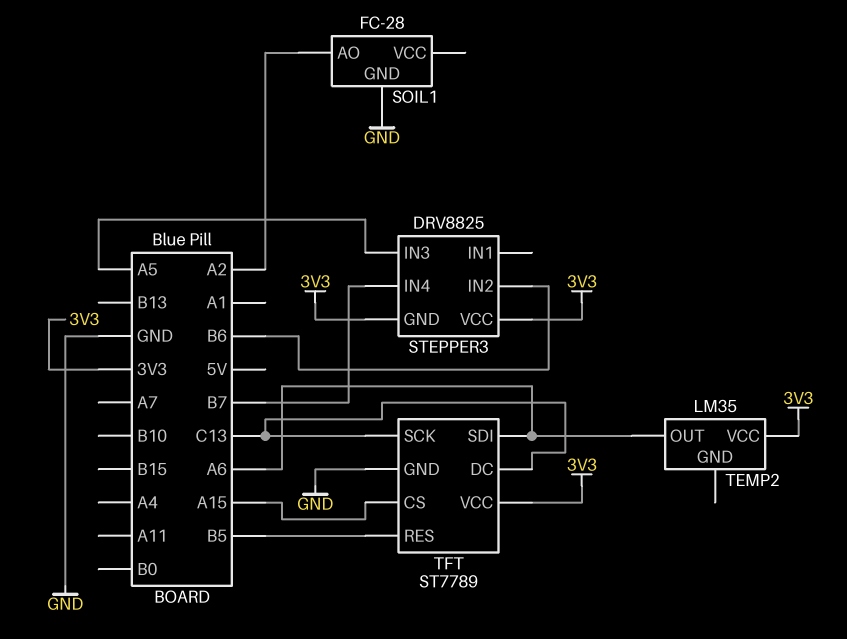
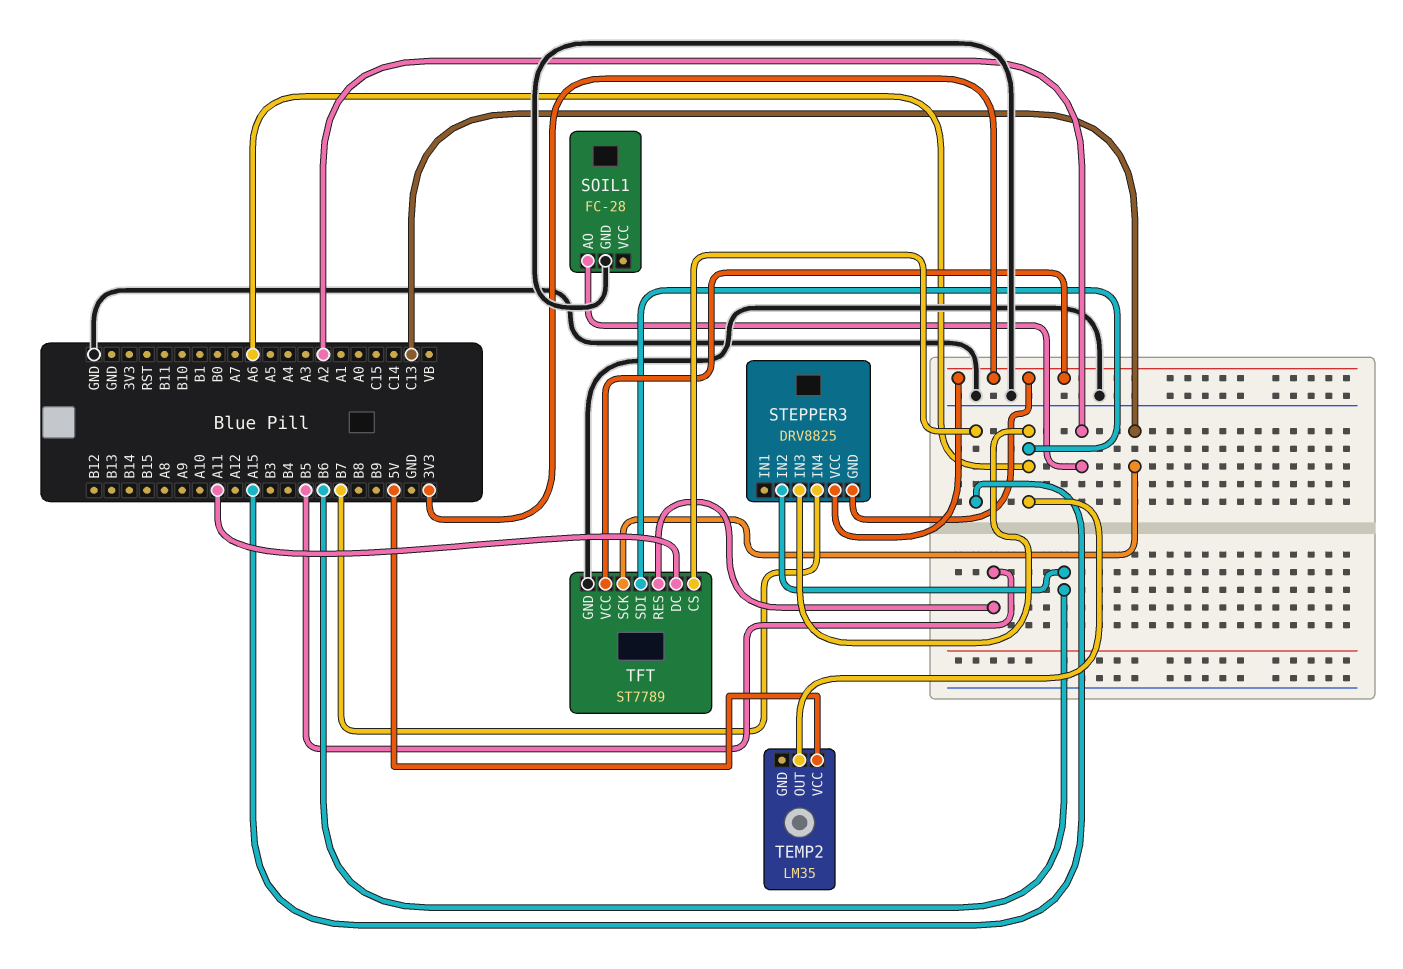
STEPPER3 pin IN3: A5 -> A6
TEMP2 pin VCC: 3V3 -> 5V
TFT pin DC: C13 -> A11

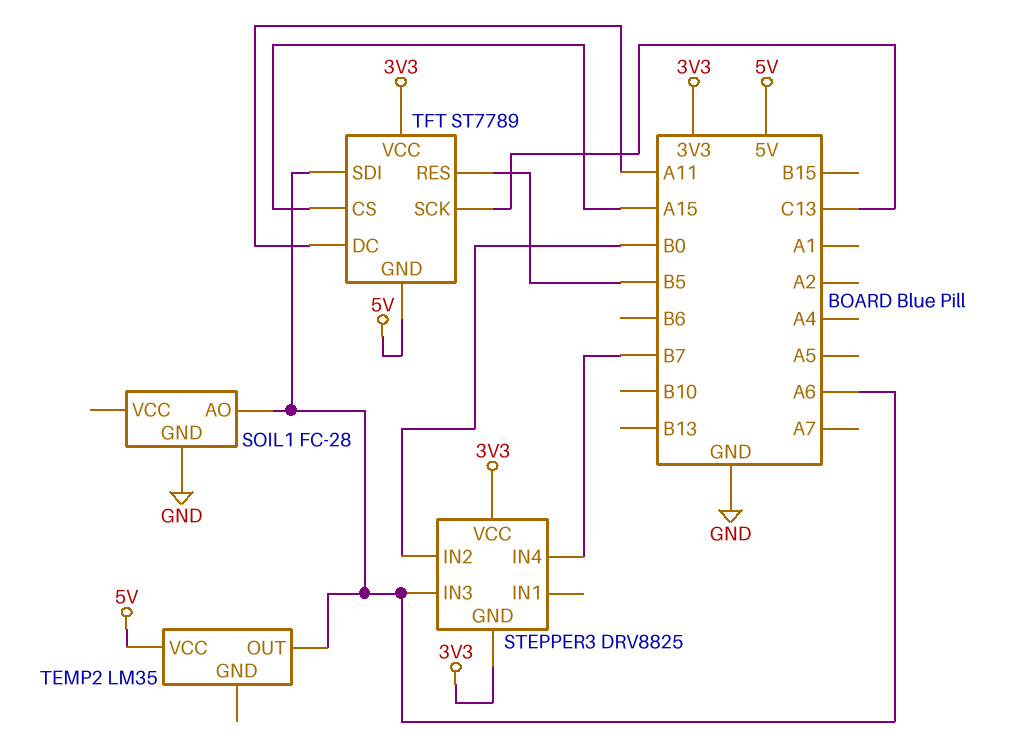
SOIL1 pin AO: A2 -> A6
STEPPER3 pin IN2: B6 -> B0
TFT pin GND: GND -> 5V

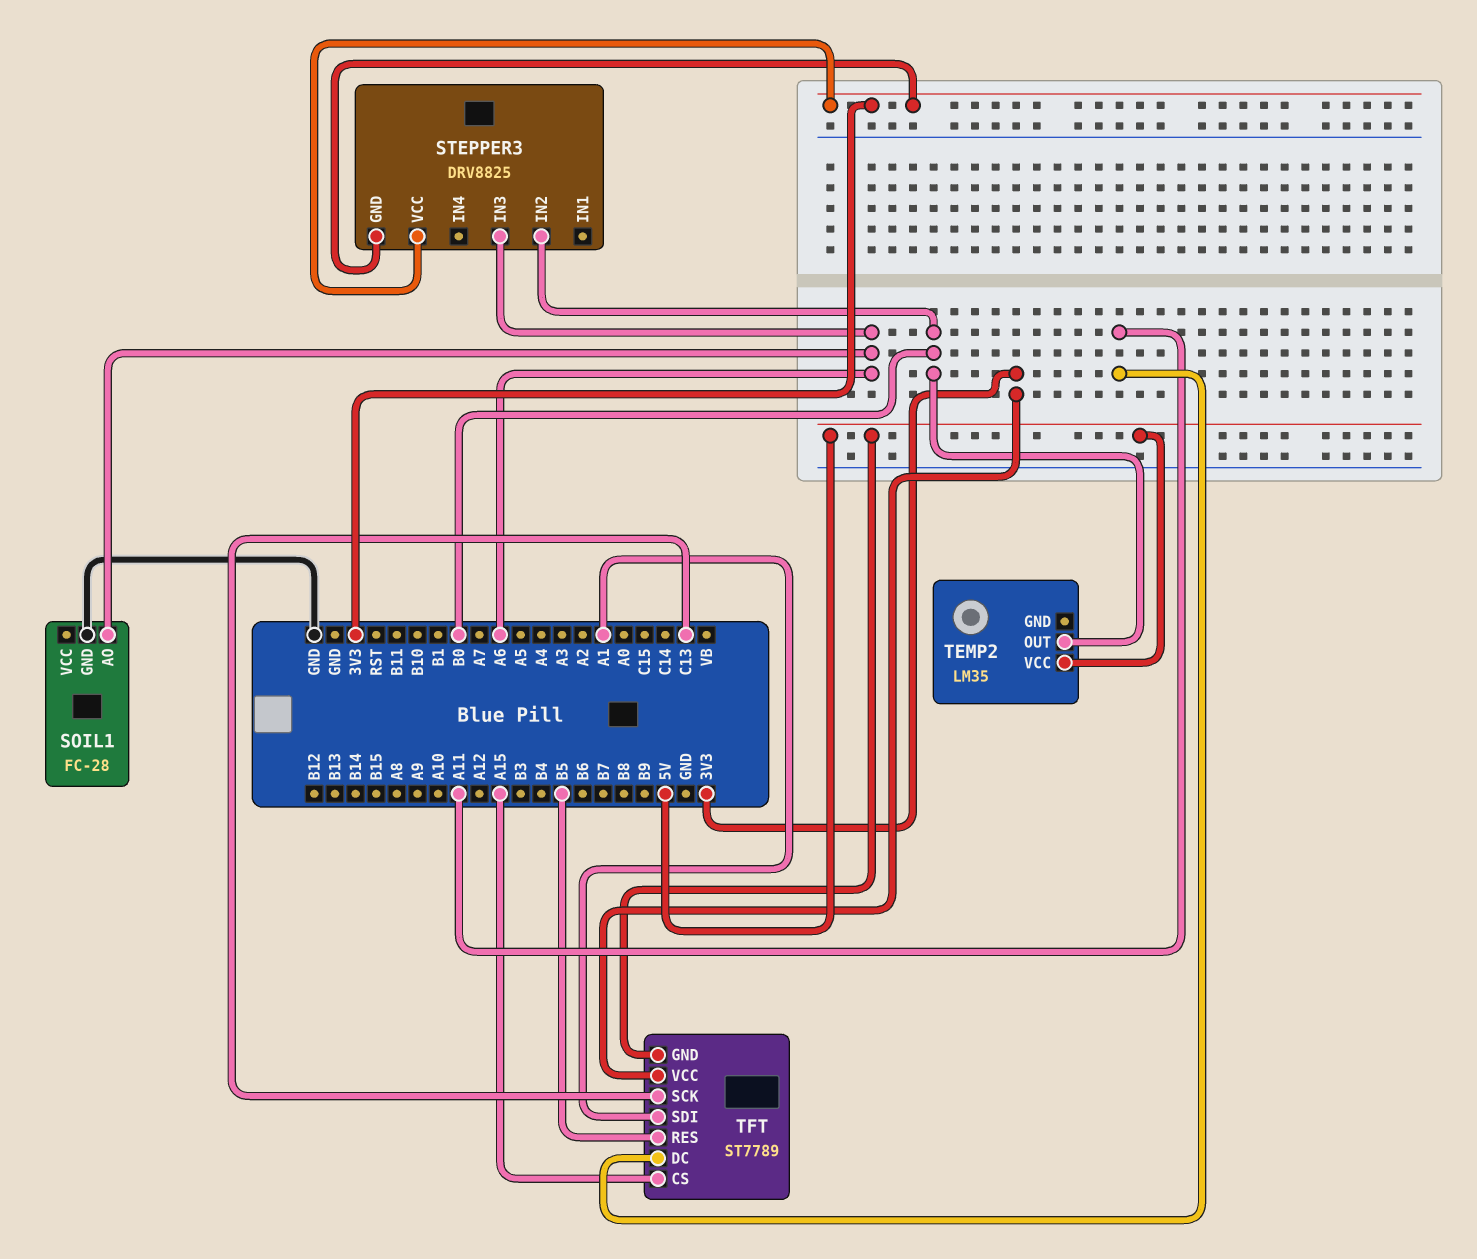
STEPPER3 pin IN4: B7 -> none
TEMP2 pin OUT: A6 -> B0
TFT pin SDI: A6 -> A1

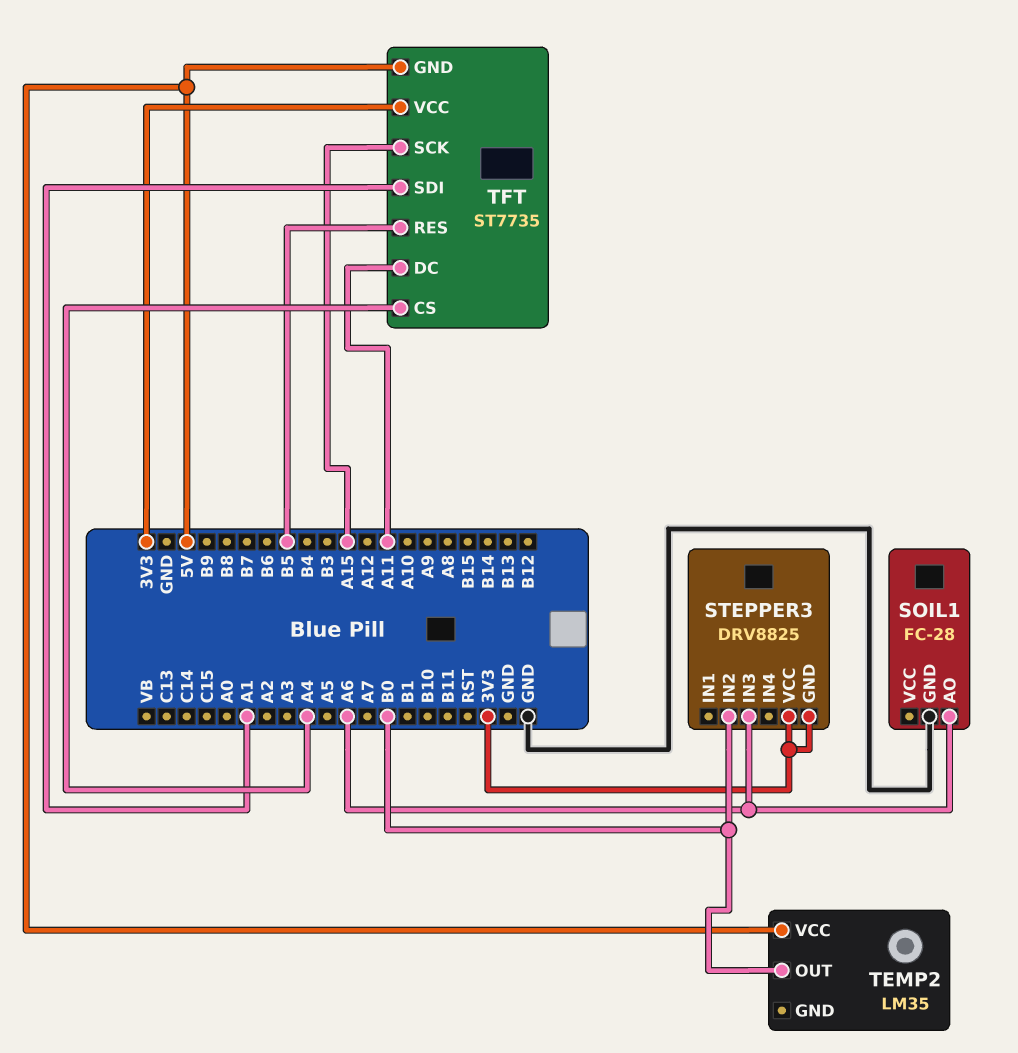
TFT: ST7789 -> ST7735
TFT pin CS: A15 -> A4
TFT pin SCK: C13 -> A15

